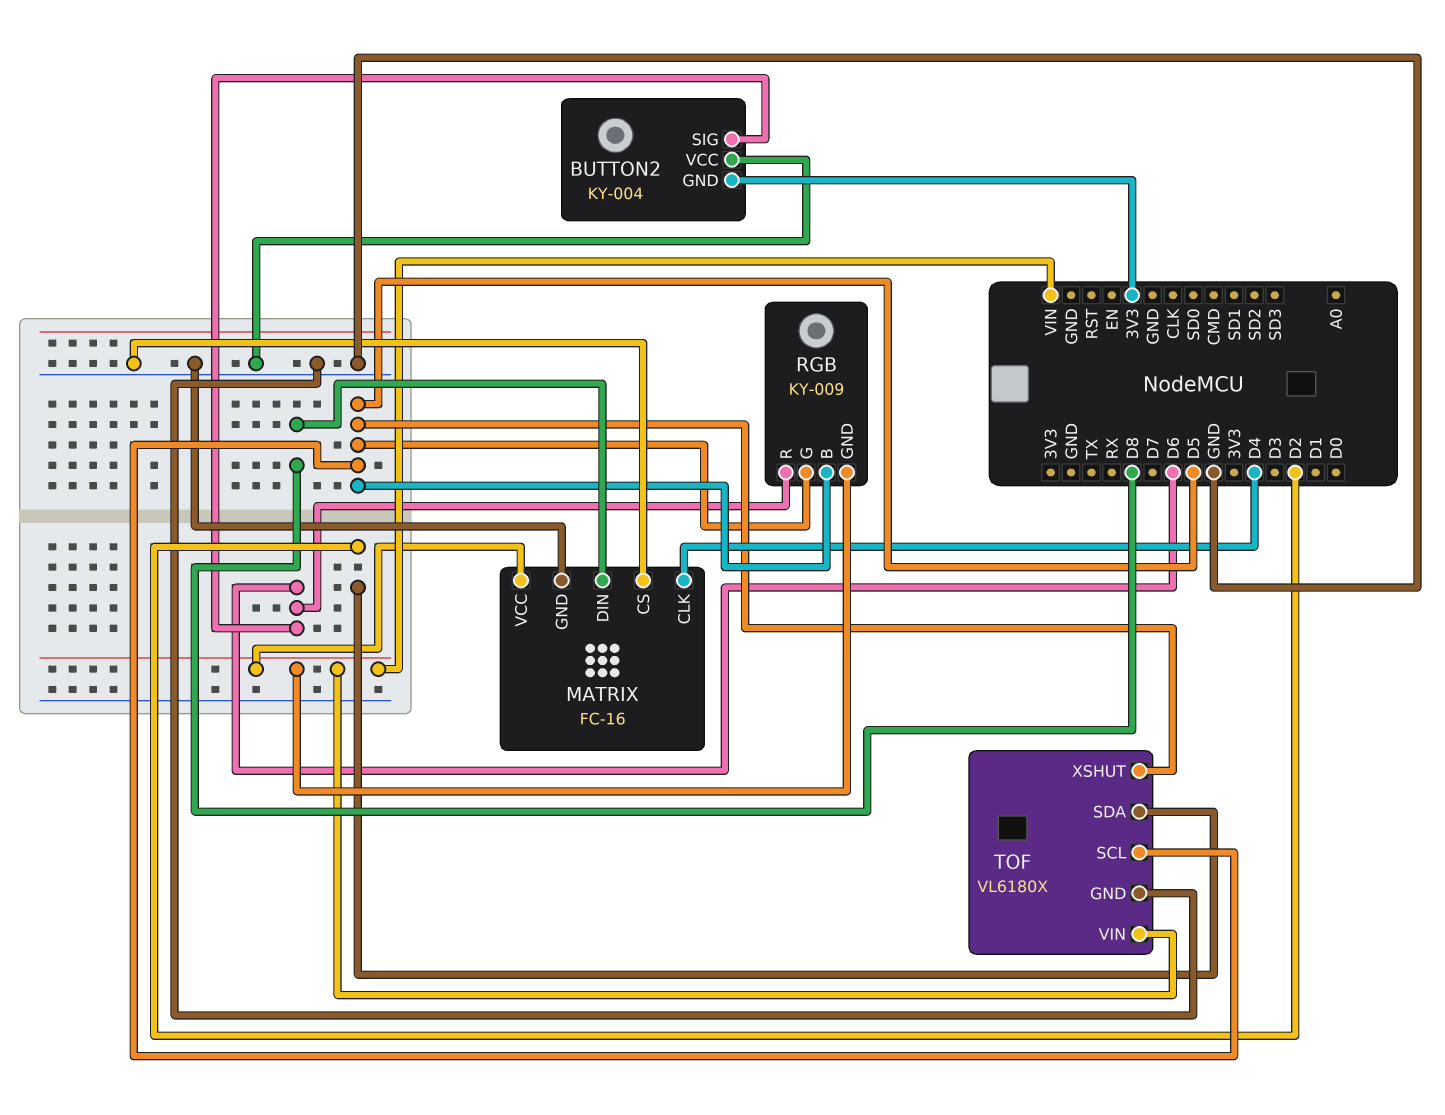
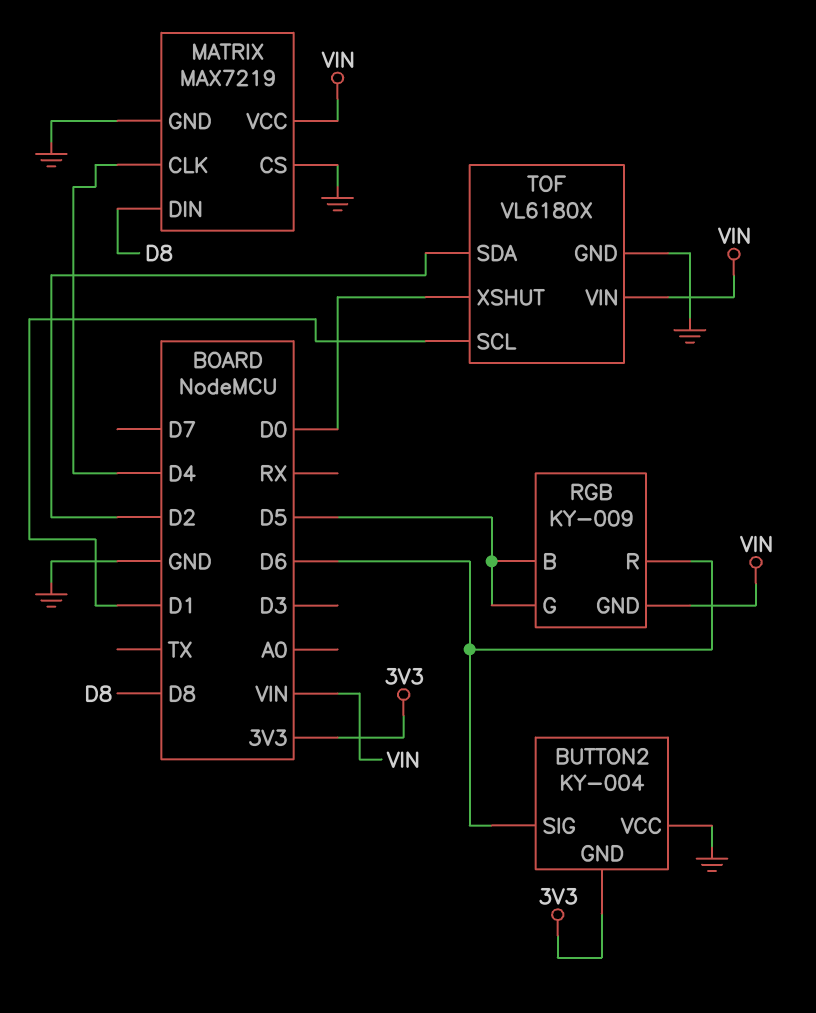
MATRIX: FC-16 -> MAX7219
TOF pin SCL: D5 -> D1
TOF pin XSHUT: D5 -> D0

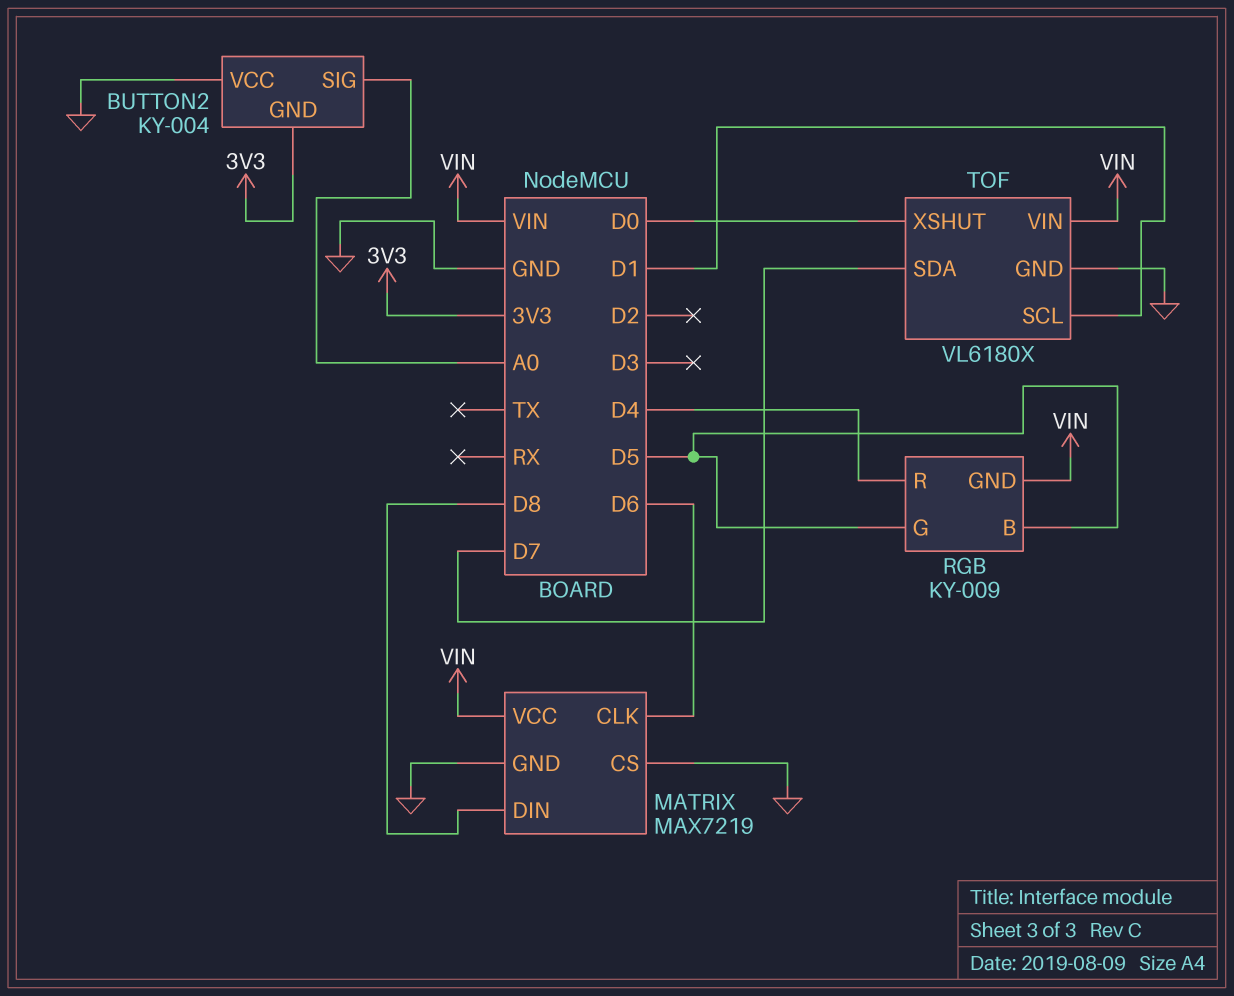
BUTTON2 pin SIG: D6 -> A0
MATRIX pin CLK: D4 -> D6
RGB pin R: D6 -> D4
TOF pin SDA: D2 -> D7

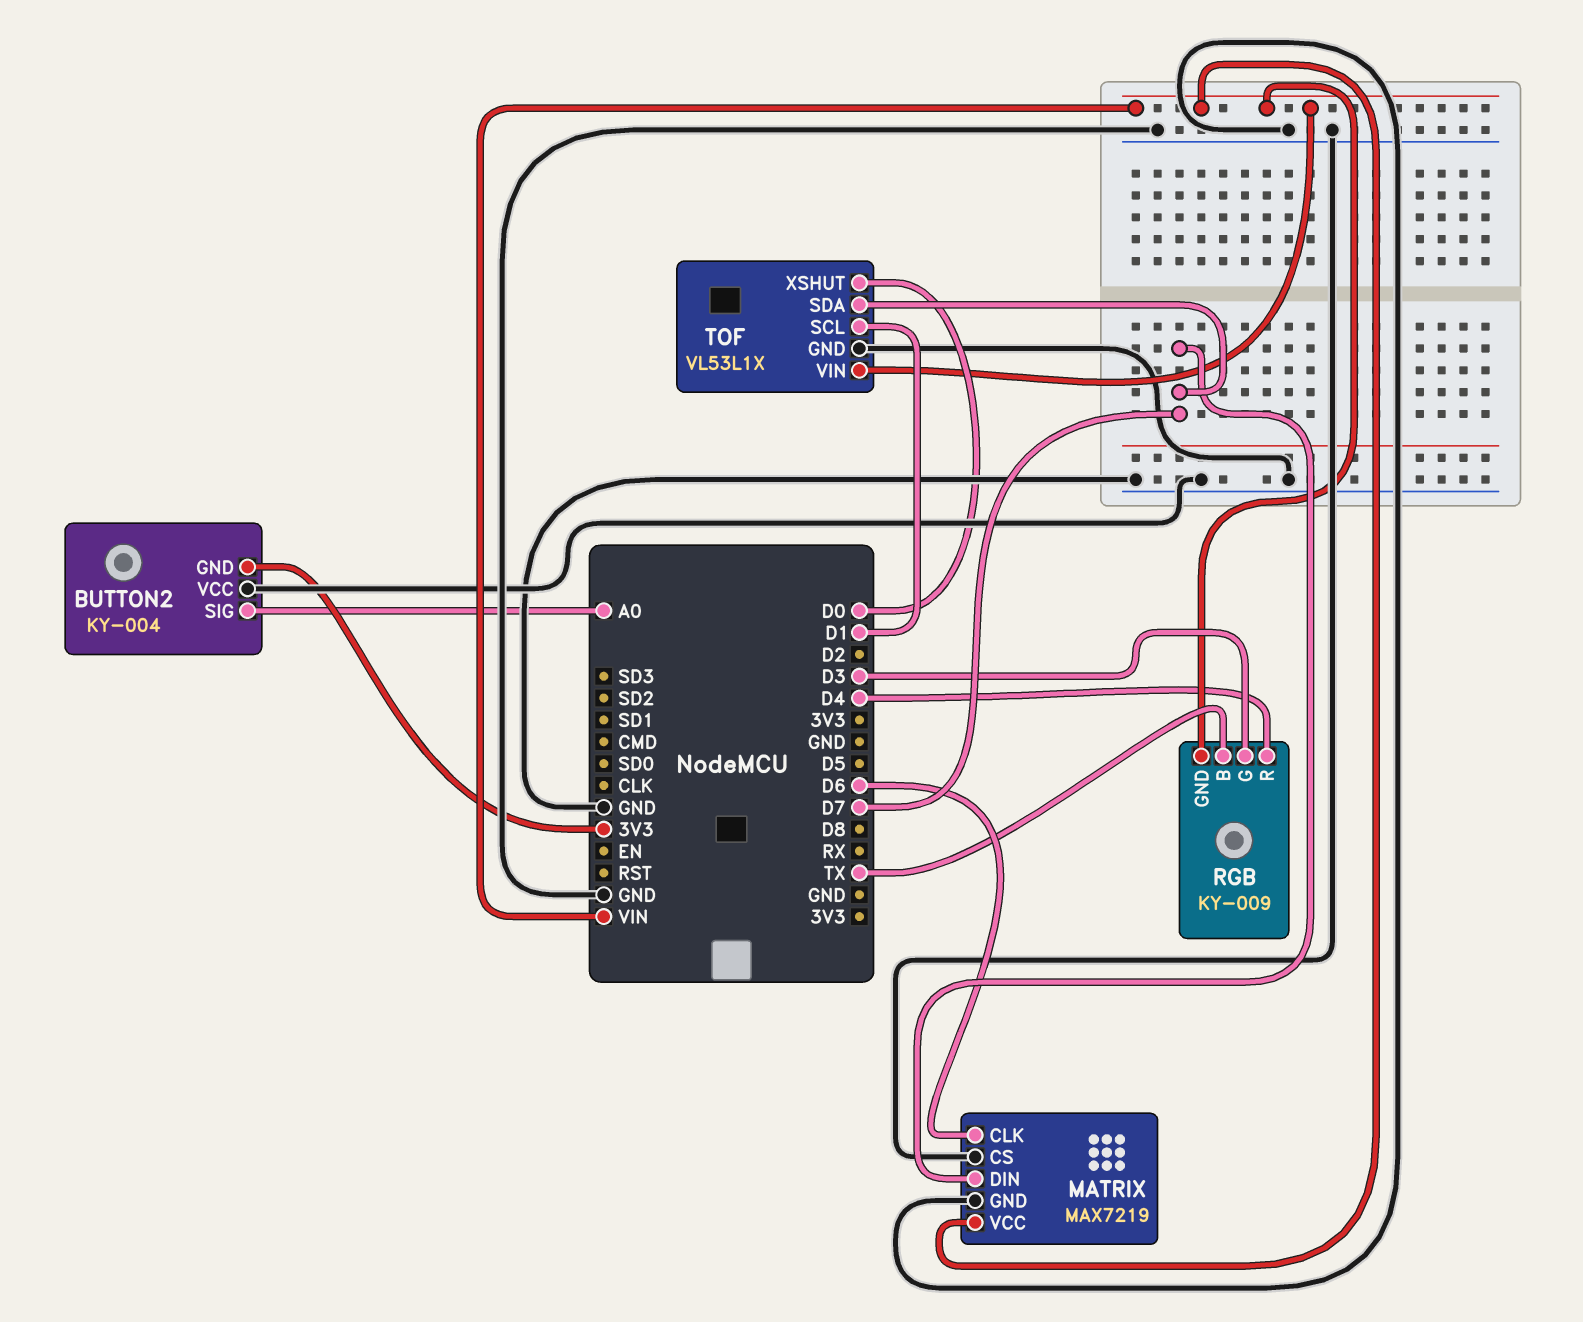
MATRIX pin DIN: D8 -> D7
RGB pin B: D5 -> TX
RGB pin G: D5 -> D3
TOF: VL6180X -> VL53L1X

